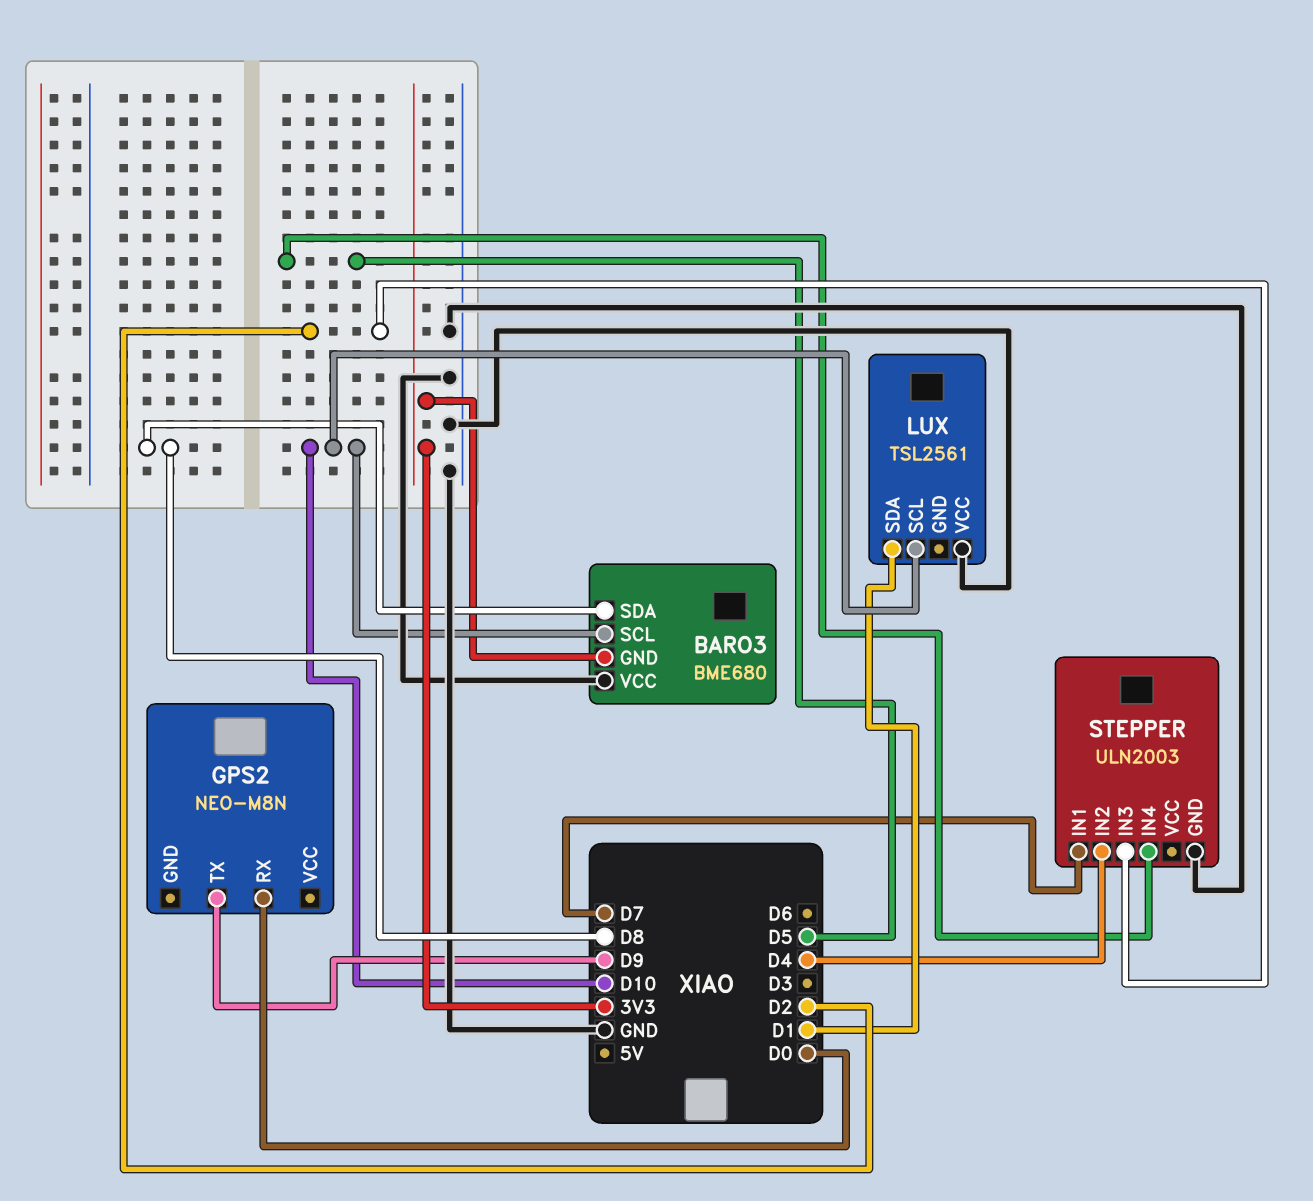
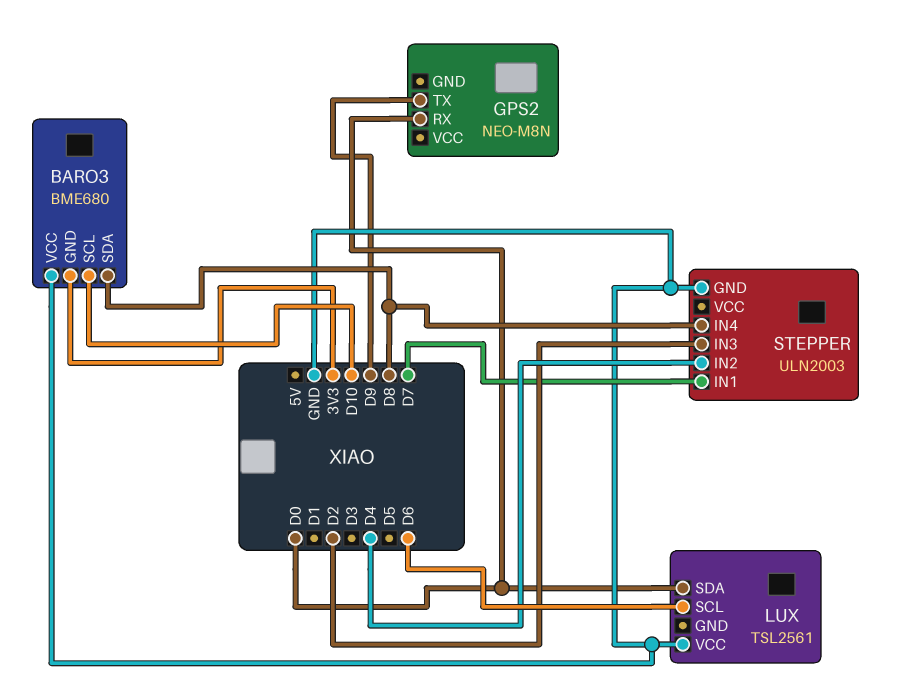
LUX pin SCL: D10 -> D6
LUX pin SDA: D1 -> D0
STEPPER pin IN4: D5 -> D8

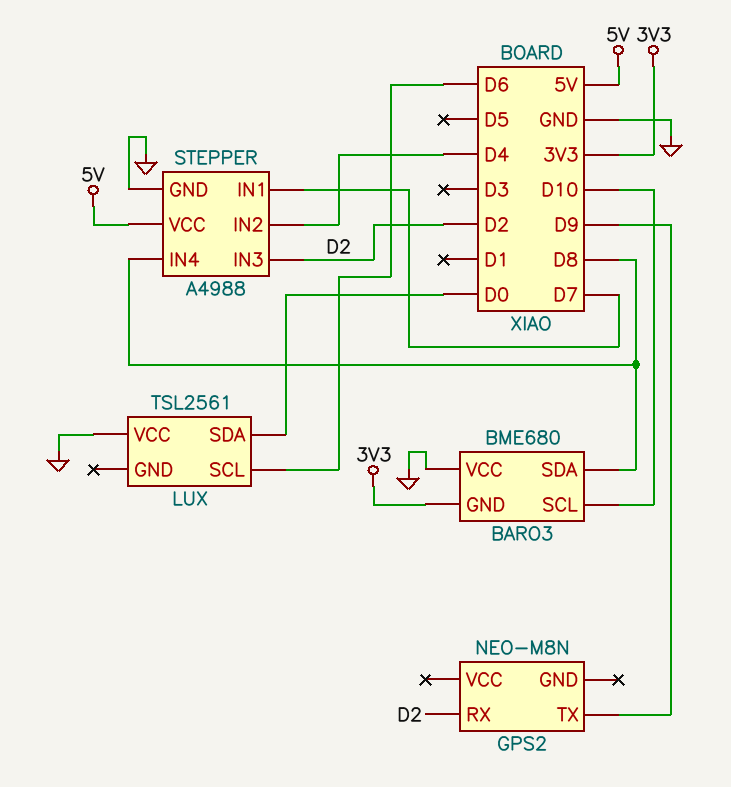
GPS2 pin RX: D0 -> D2
STEPPER: ULN2003 -> A4988
STEPPER pin VCC: none -> 5V

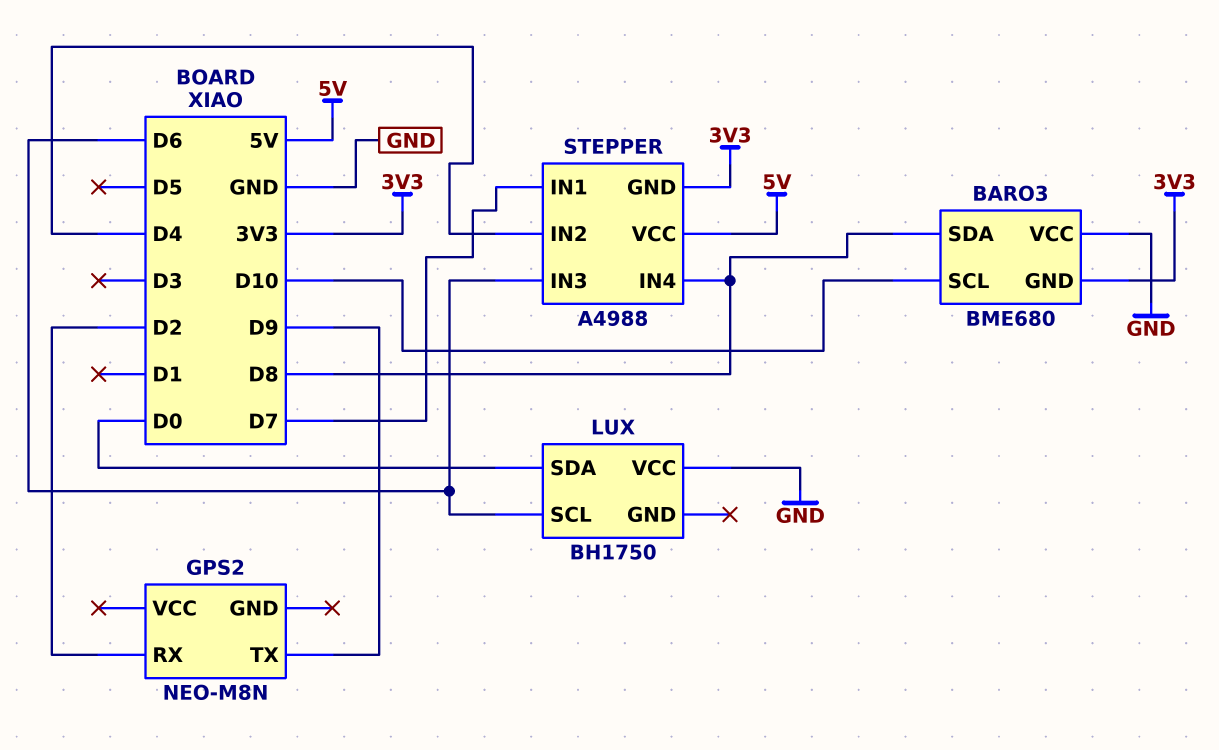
LUX: TSL2561 -> BH1750
STEPPER pin GND: GND -> 3V3
STEPPER pin IN3: D2 -> D6

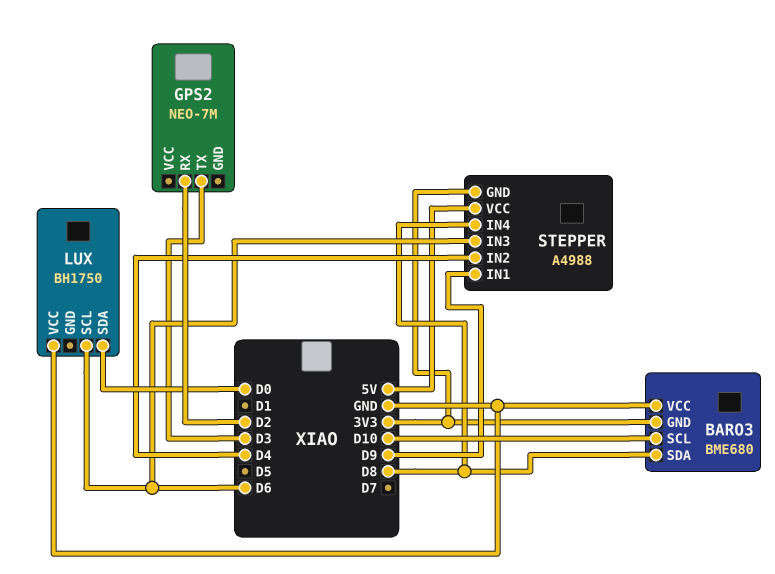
GPS2: NEO-M8N -> NEO-7M
GPS2 pin TX: D9 -> D3
STEPPER pin IN1: D7 -> D9

